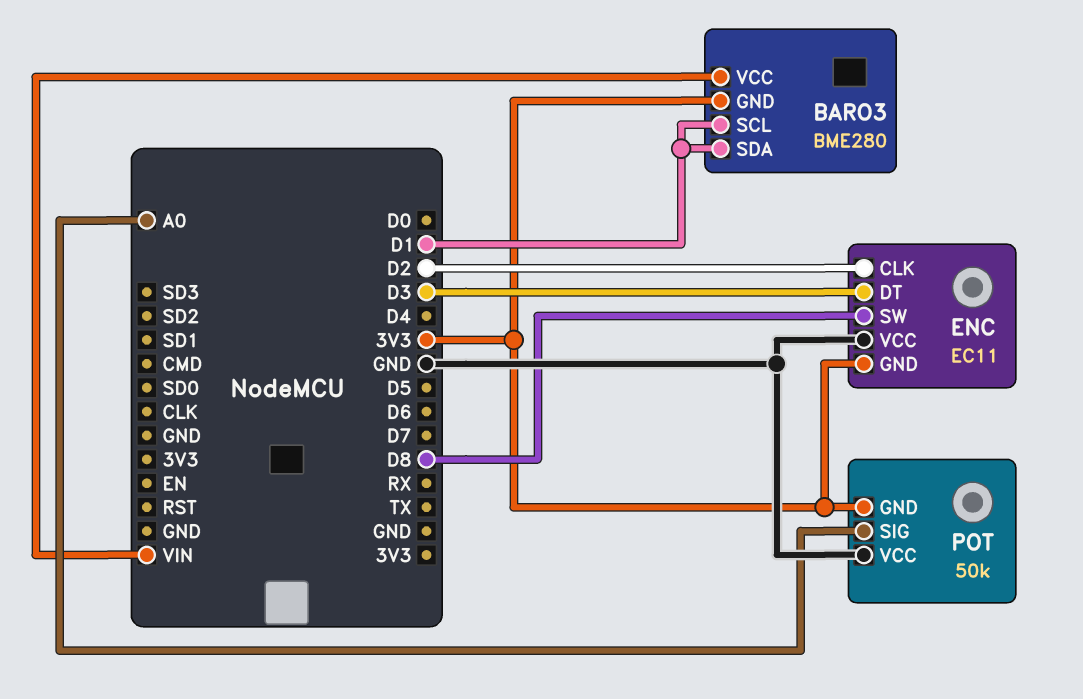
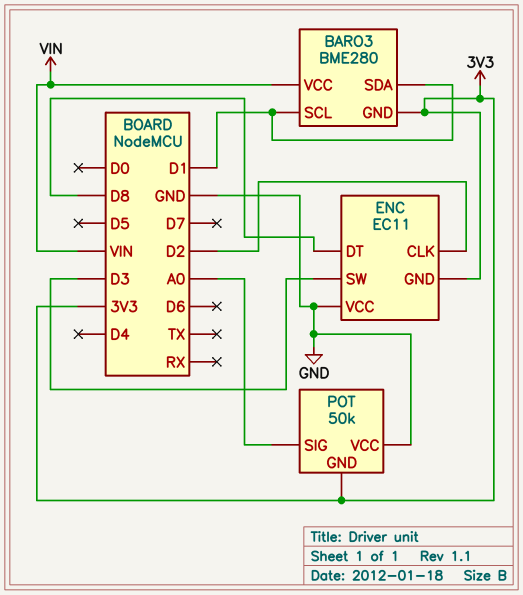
ENC pin DT: D3 -> D8
ENC pin SW: D8 -> D3

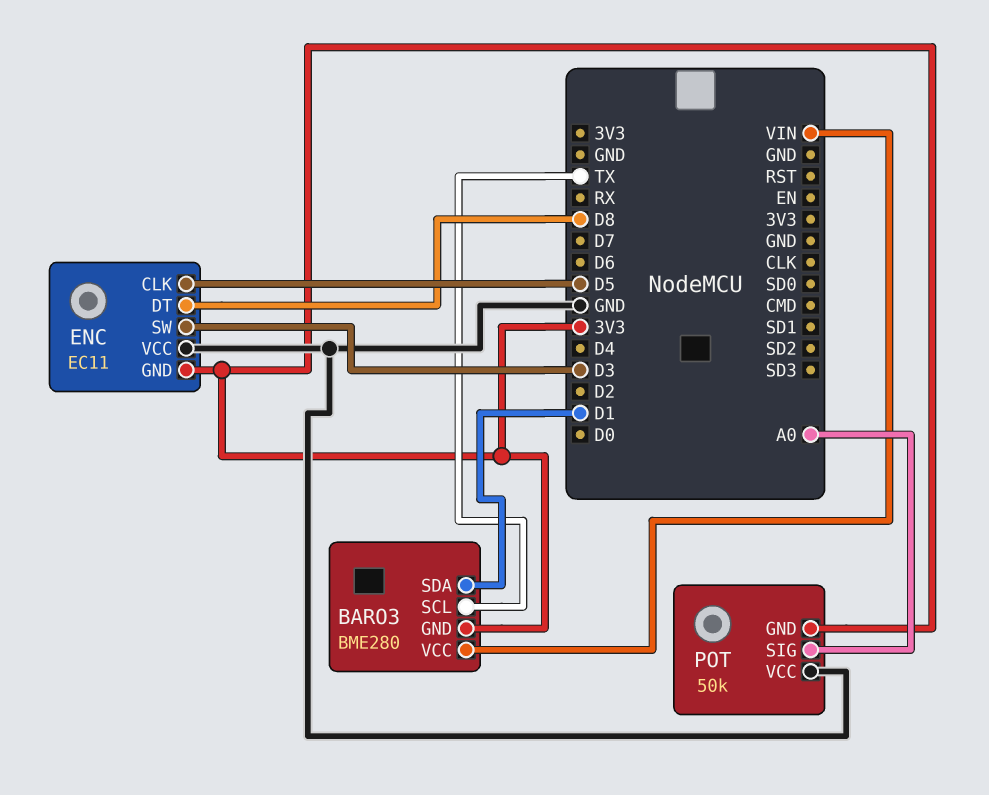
BARO3 pin SCL: D1 -> TX
ENC pin CLK: D2 -> D5

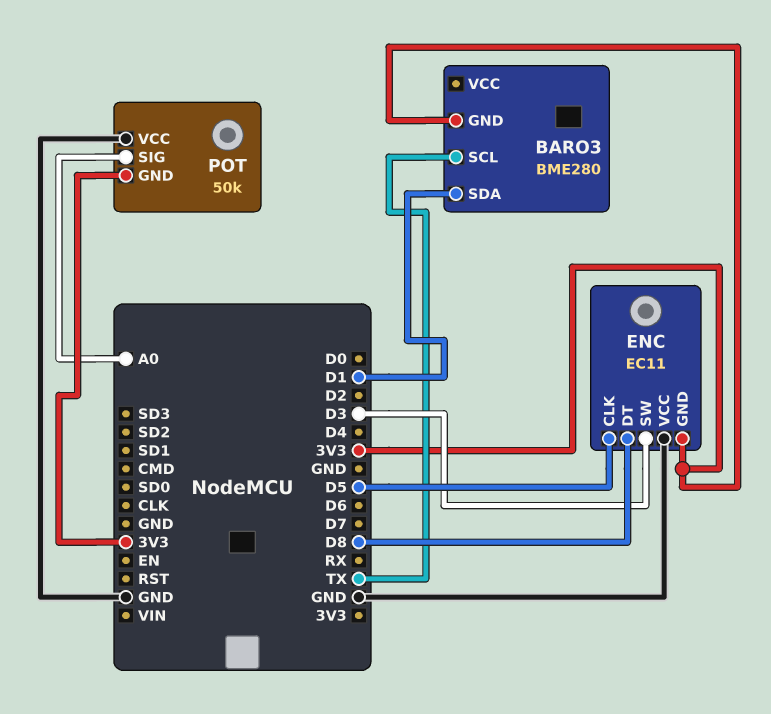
BARO3 pin VCC: VIN -> none

